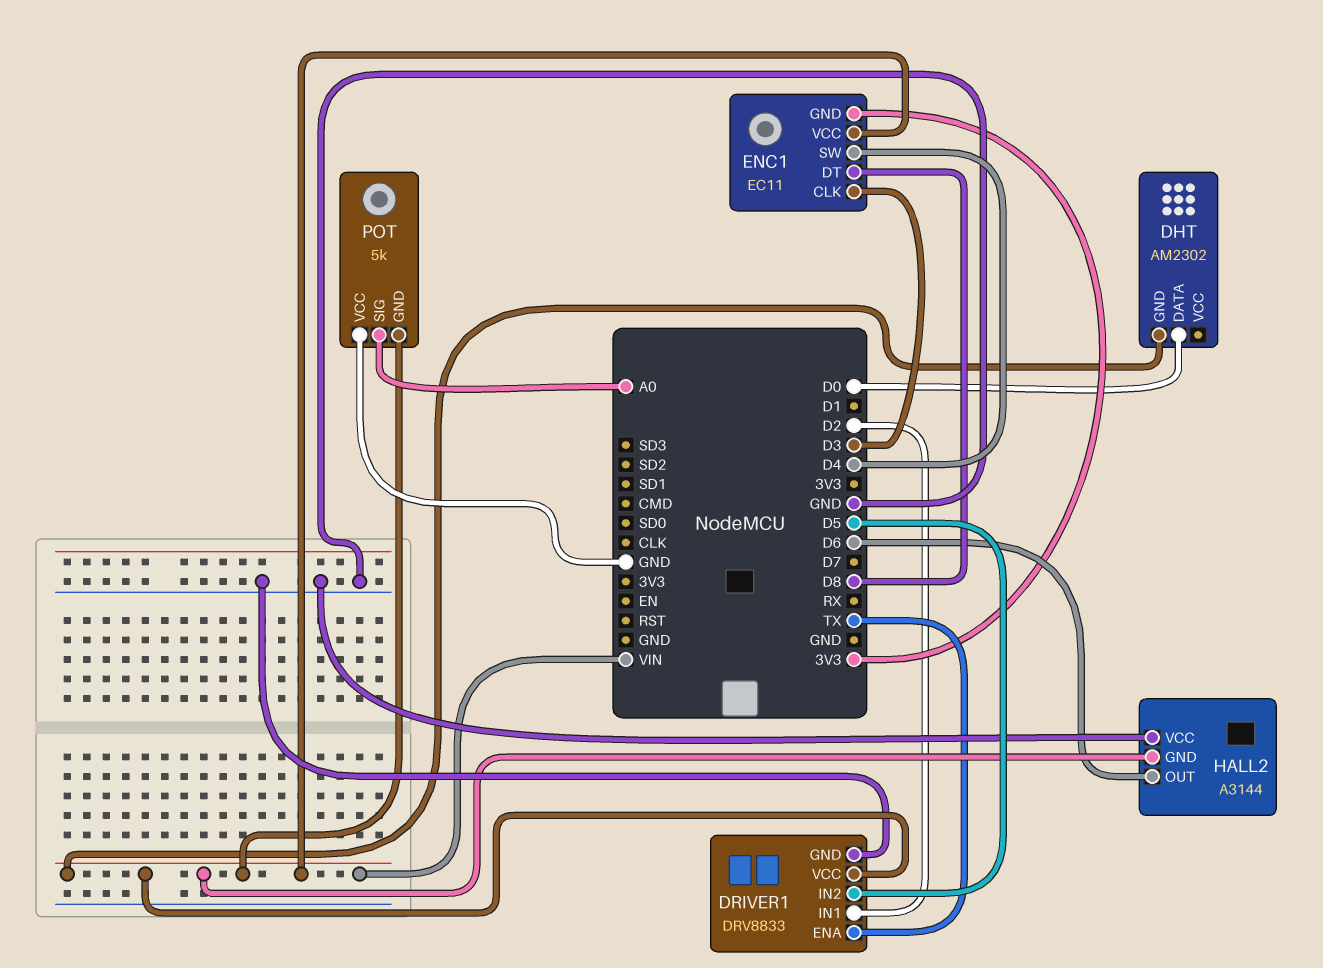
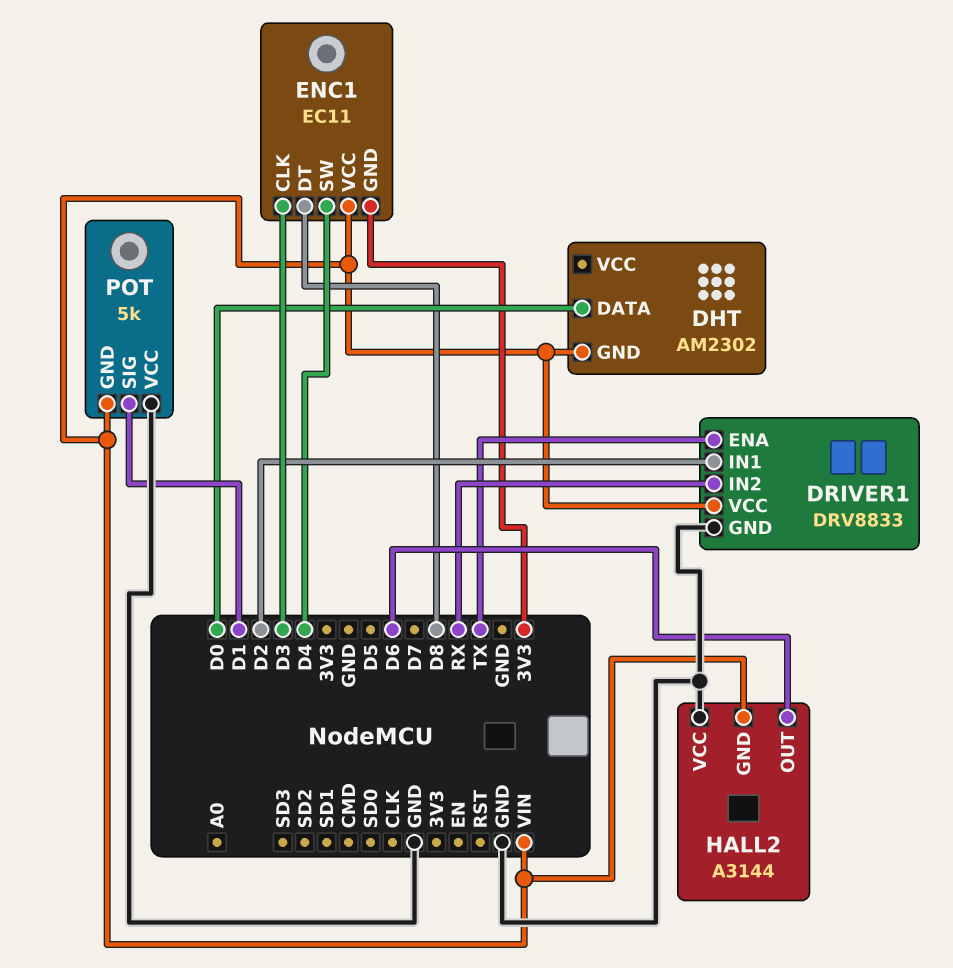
DRIVER1 pin IN2: D5 -> RX
POT pin SIG: A0 -> D1

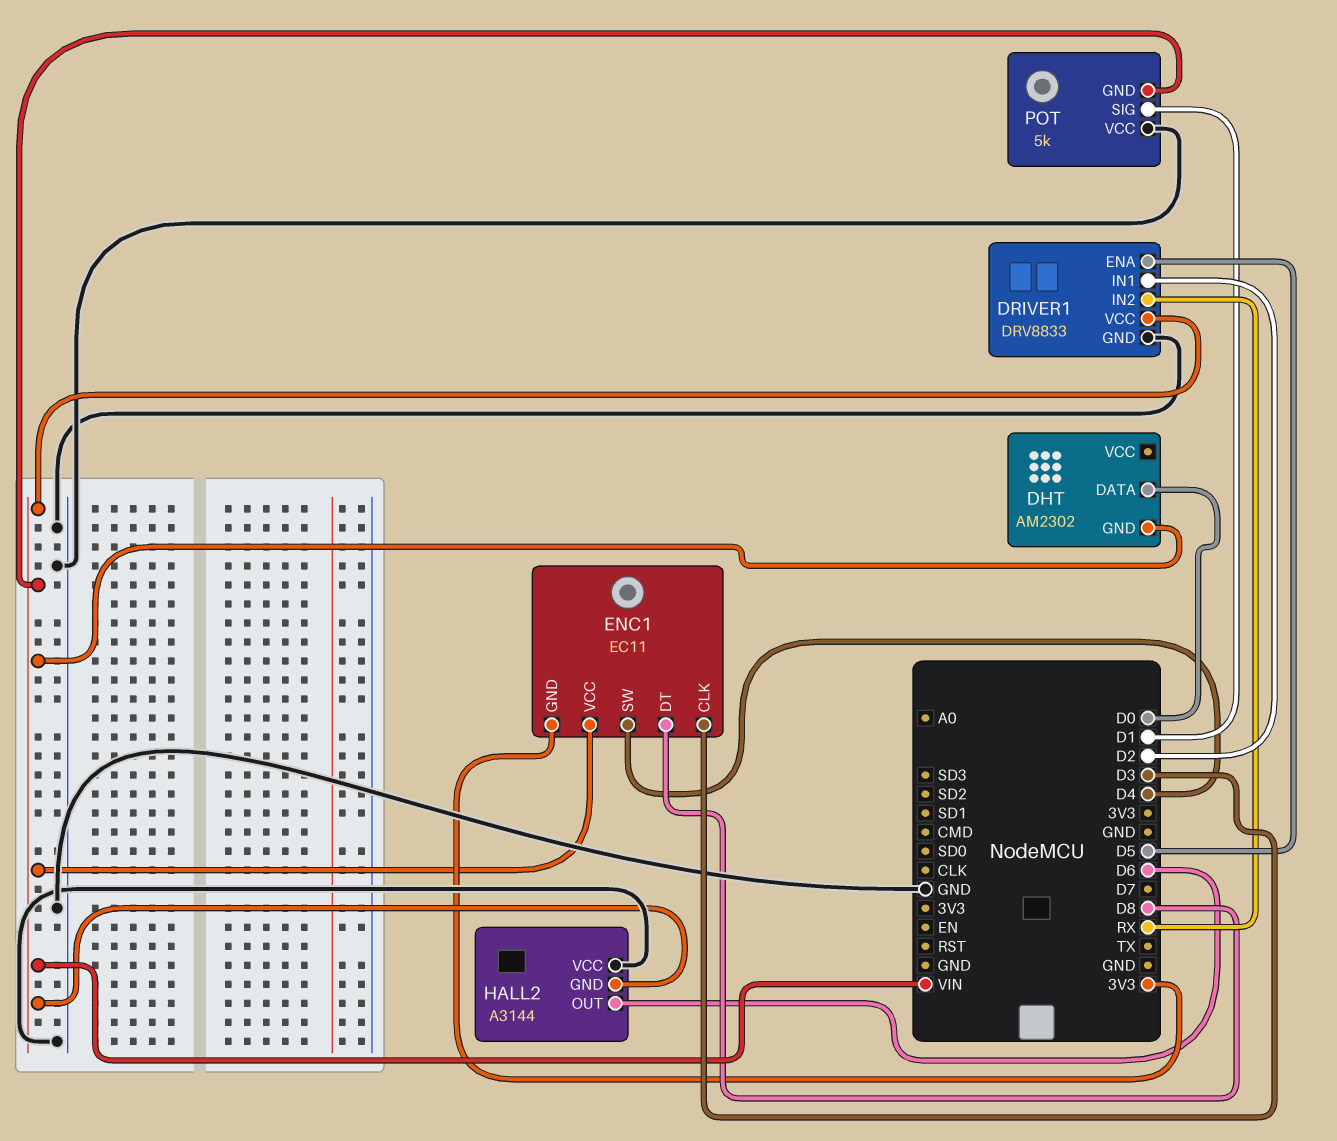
DRIVER1 pin ENA: TX -> D5

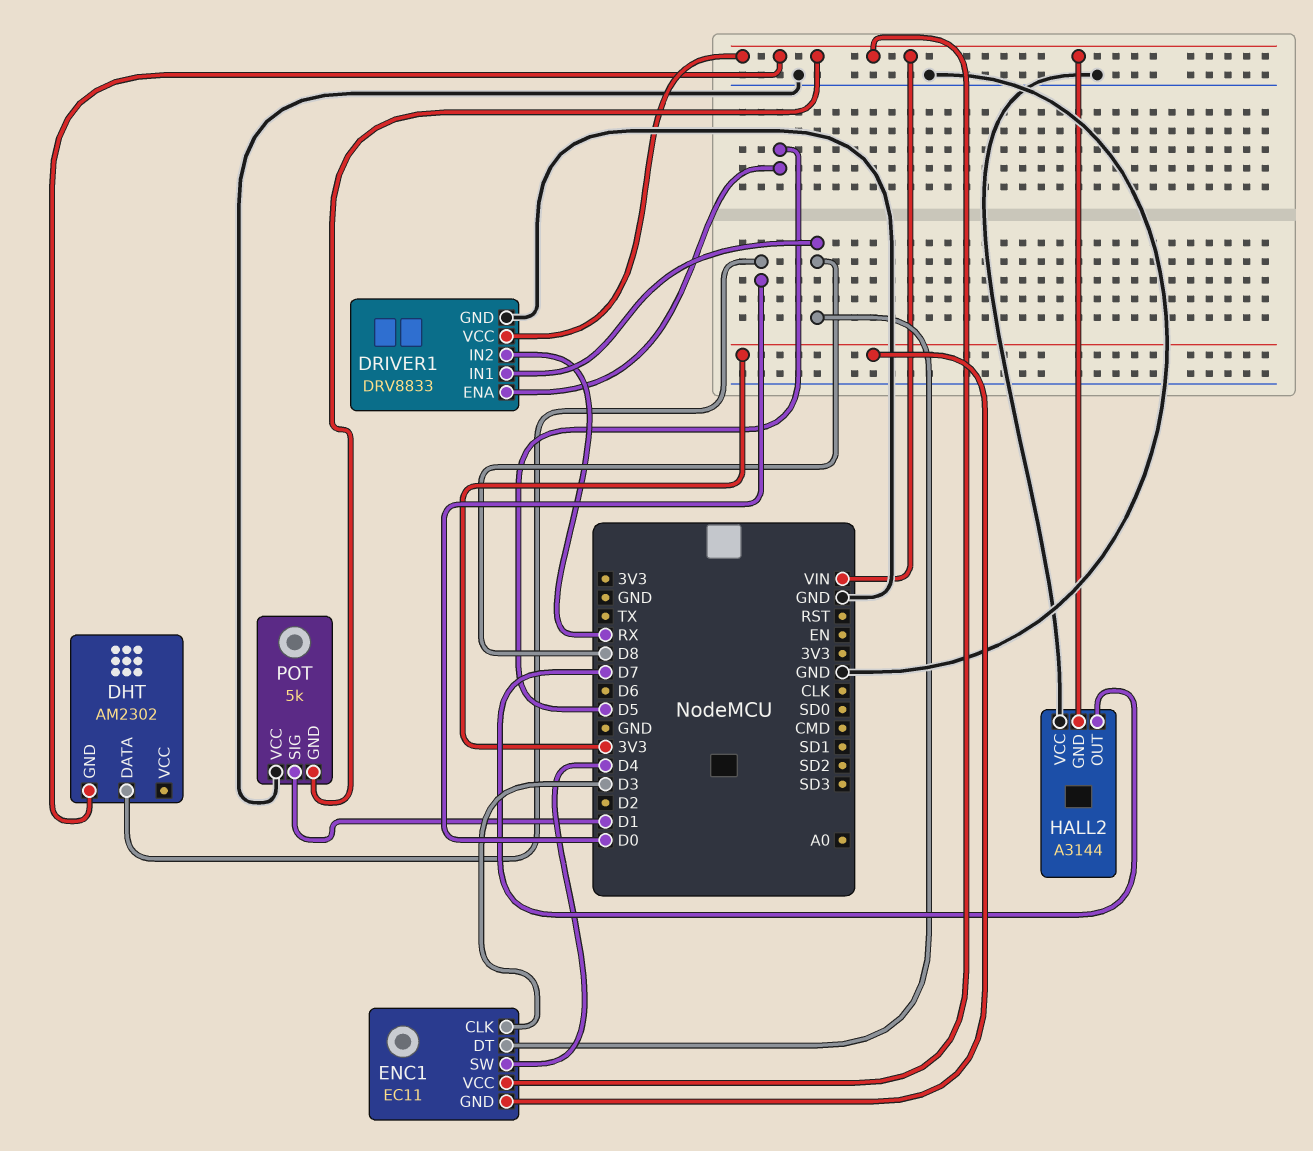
DRIVER1 pin IN1: D2 -> D8
HALL2 pin OUT: D6 -> D7

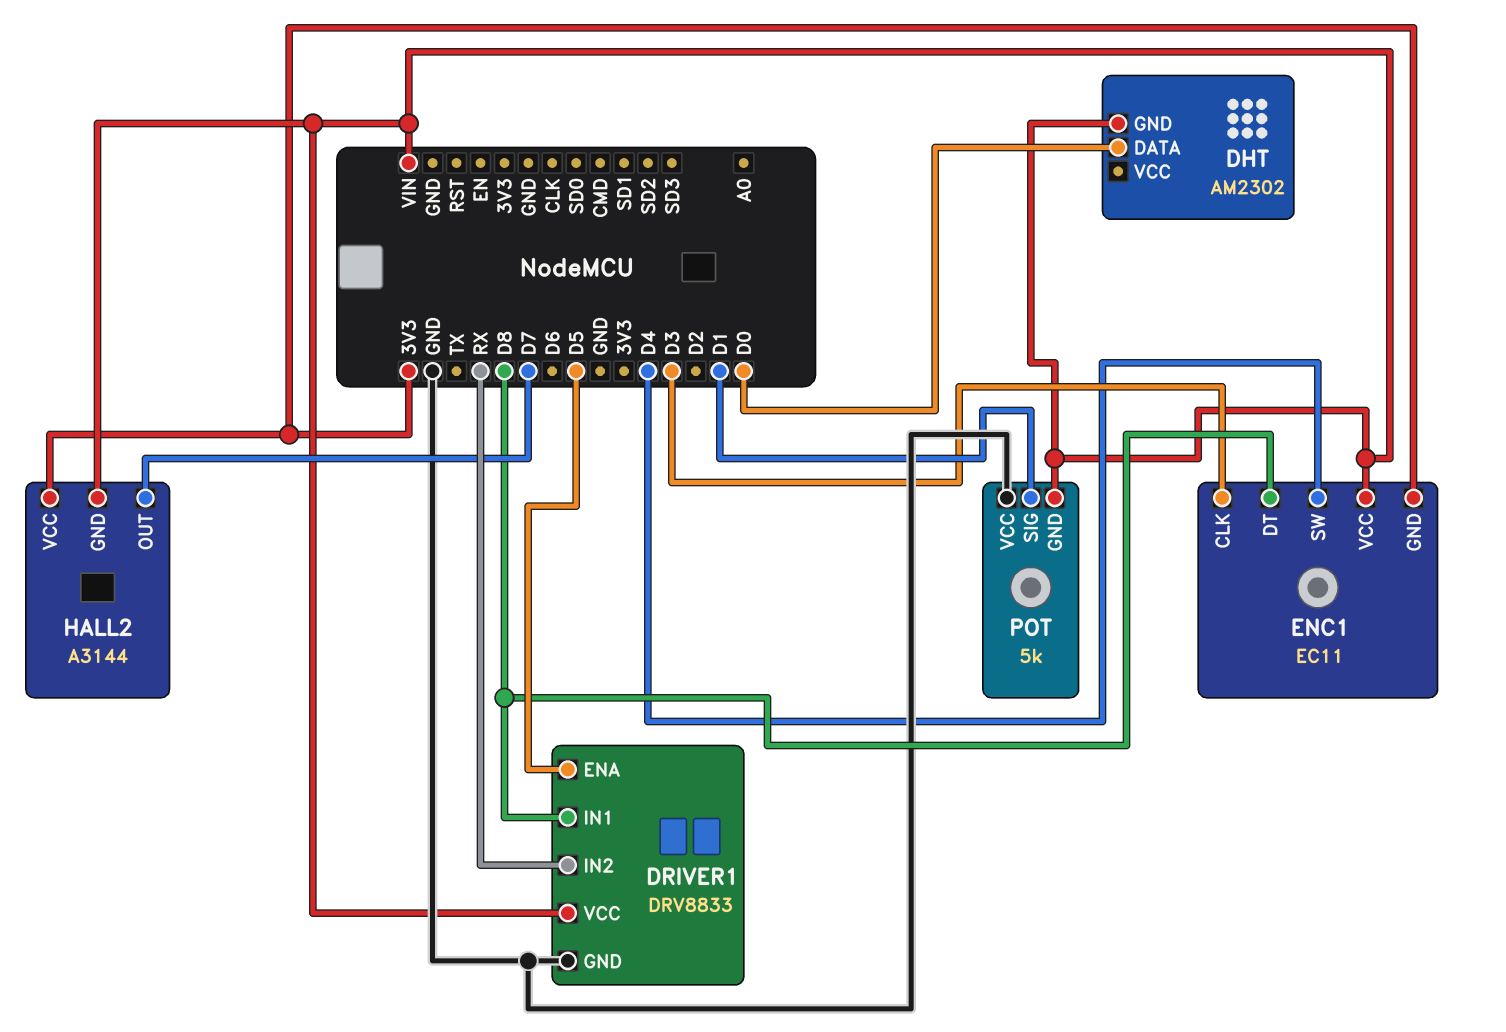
HALL2 pin VCC: GND -> 3V3

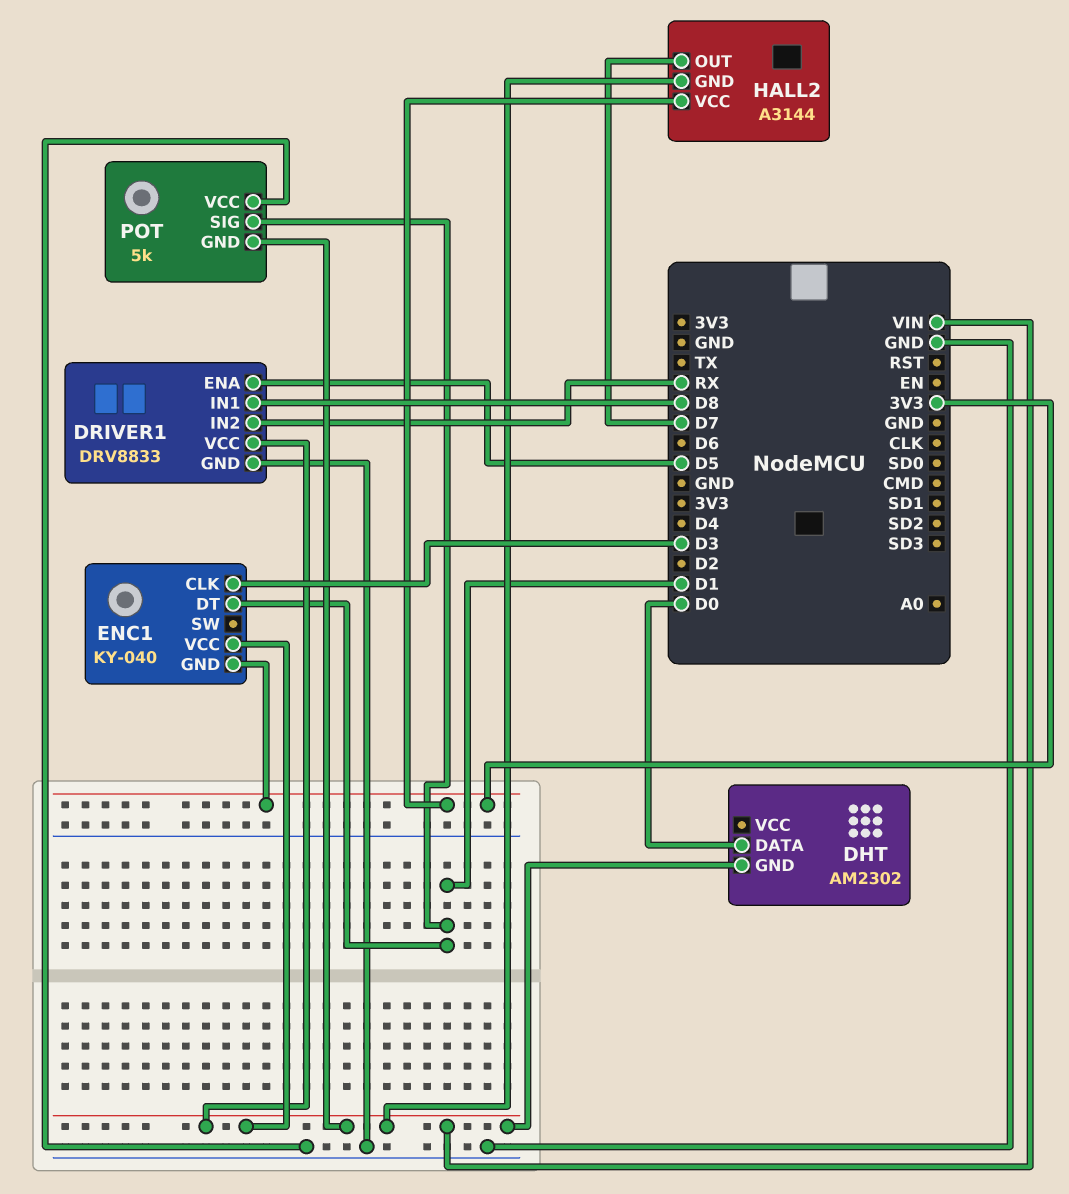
ENC1: EC11 -> KY-040
ENC1 pin DT: D8 -> D1
ENC1 pin SW: D4 -> none

